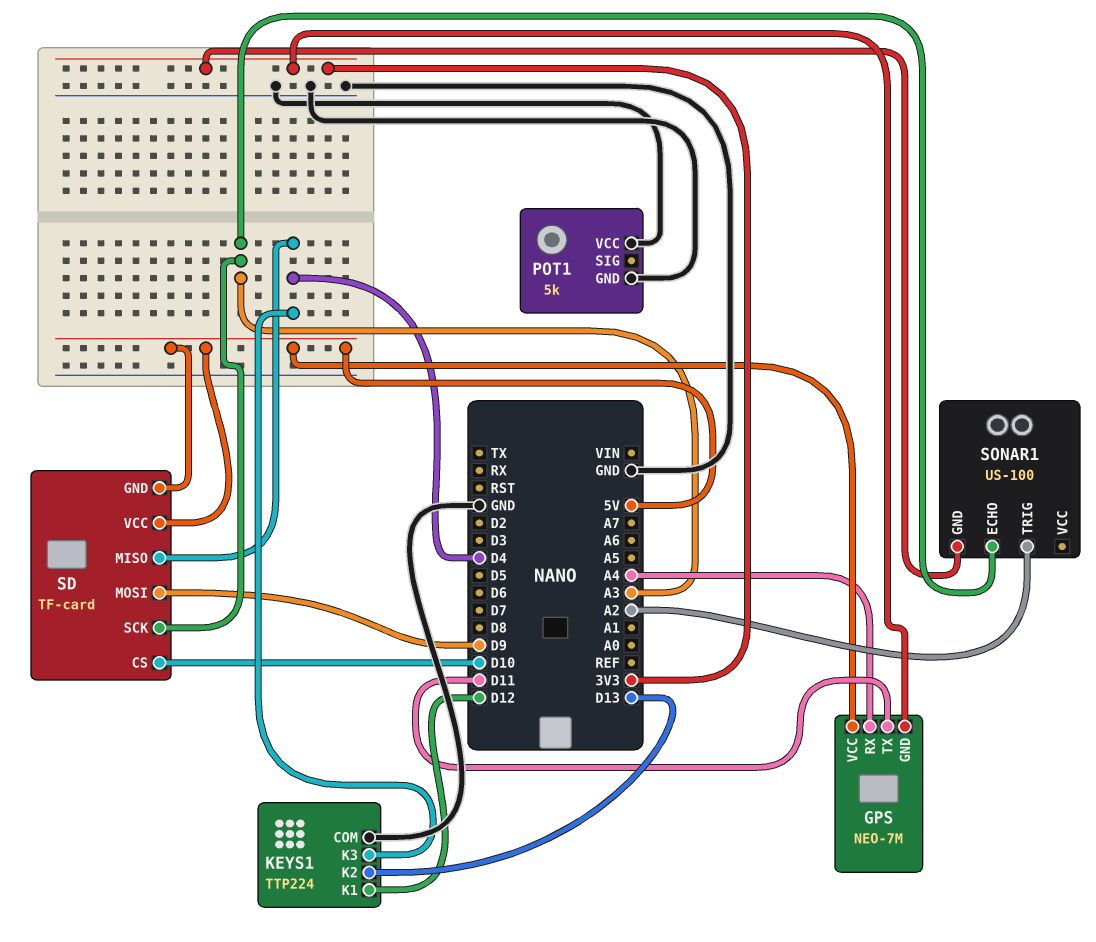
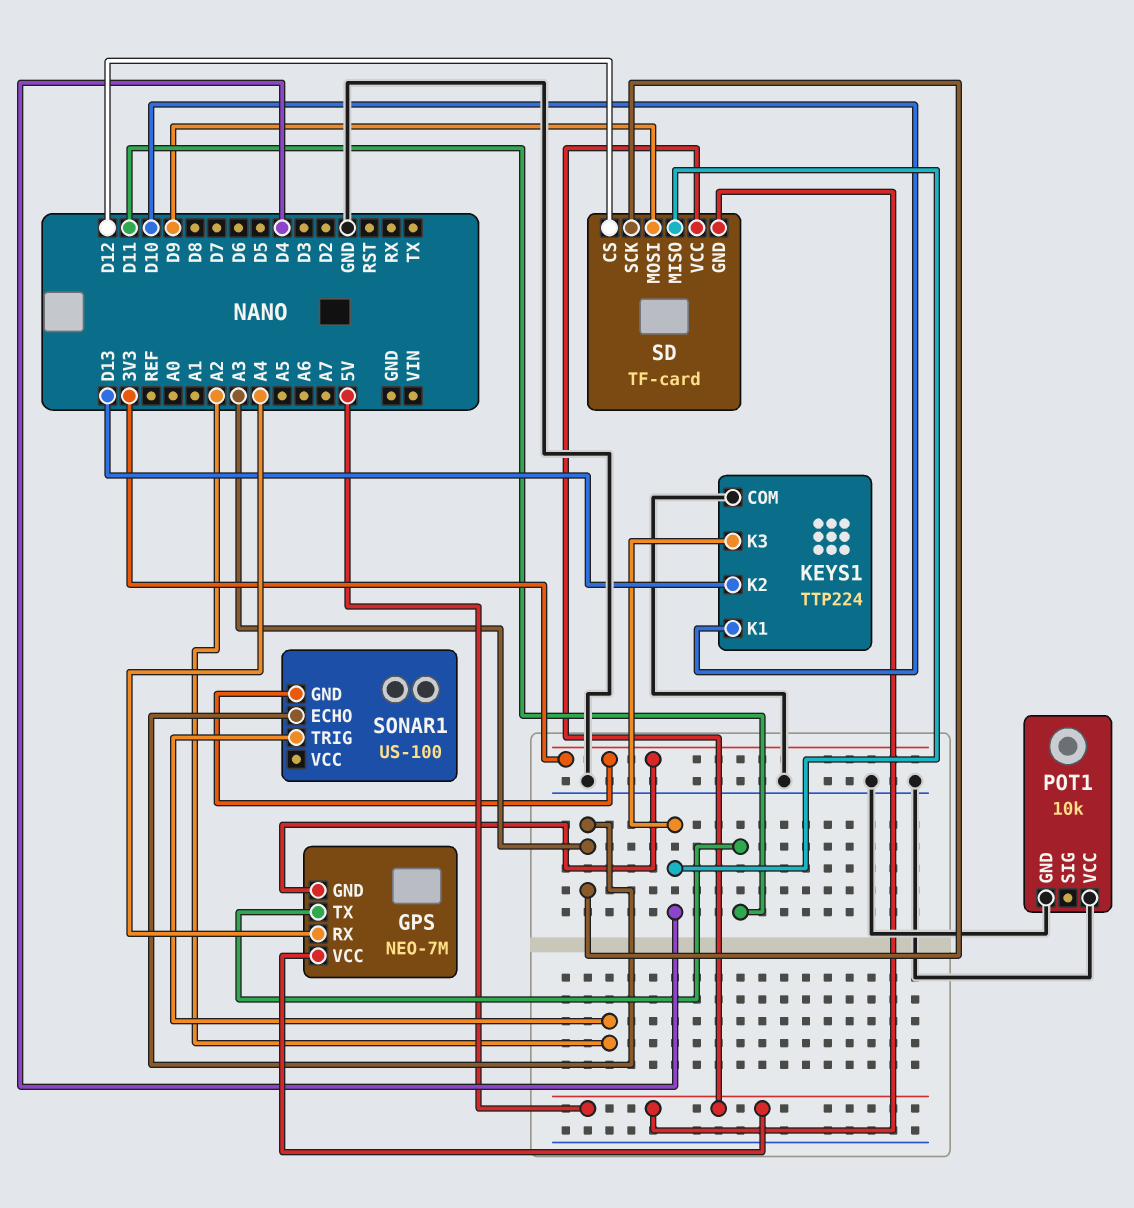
KEYS1 pin K1: D12 -> D10
POT1: 5k -> 10k
SD pin CS: D10 -> D12

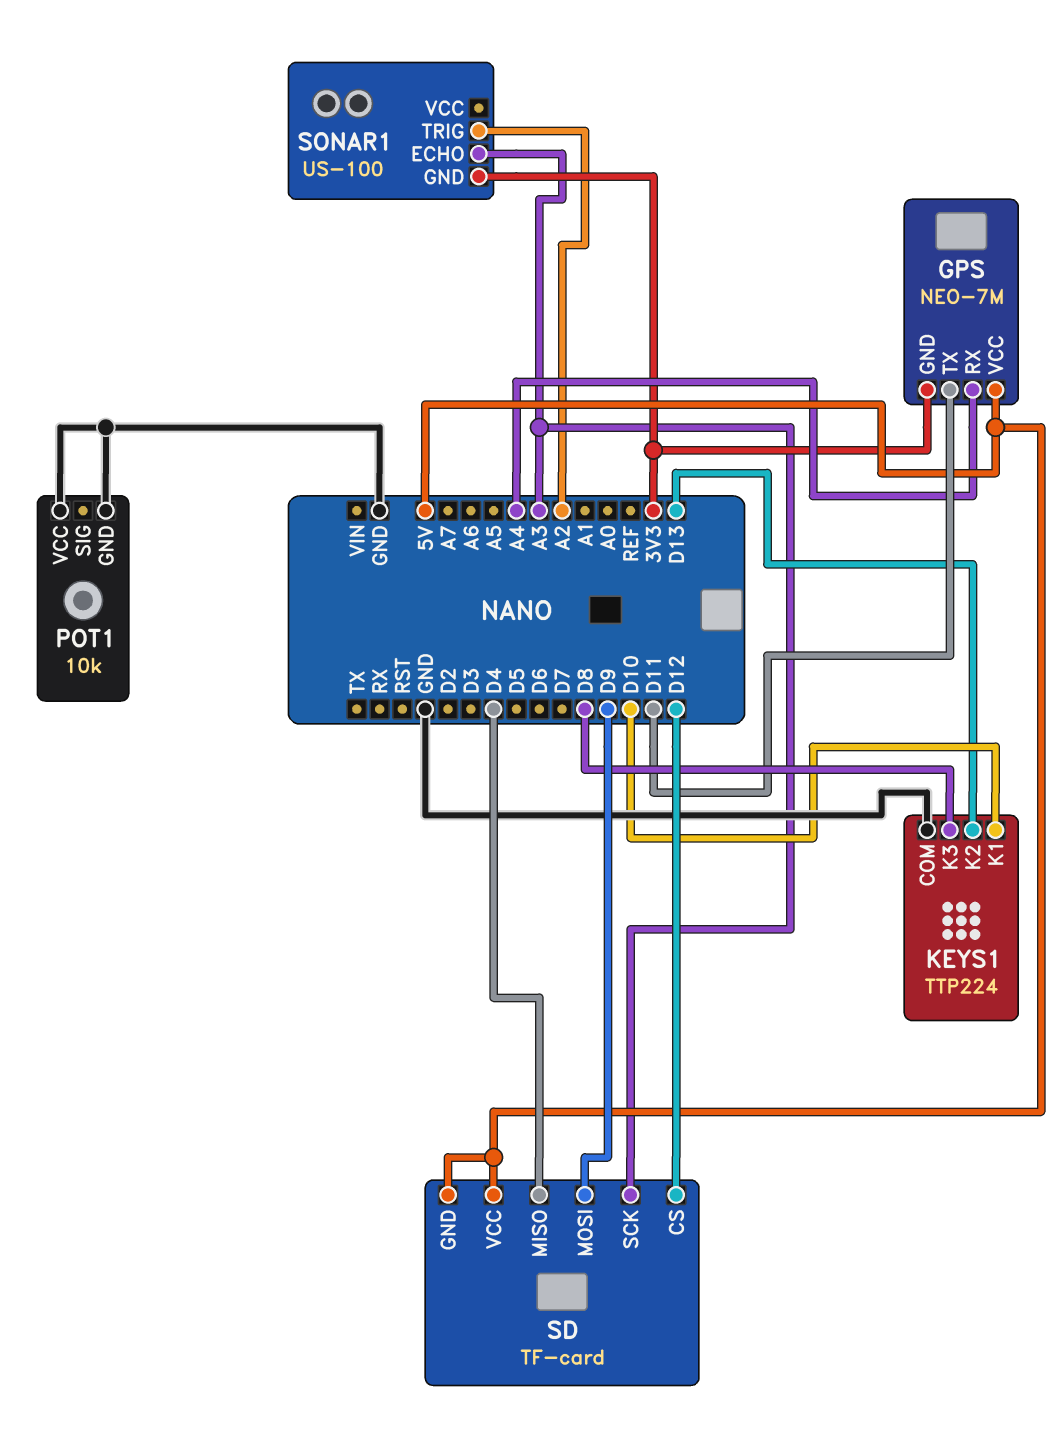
KEYS1 pin K3: D4 -> D8

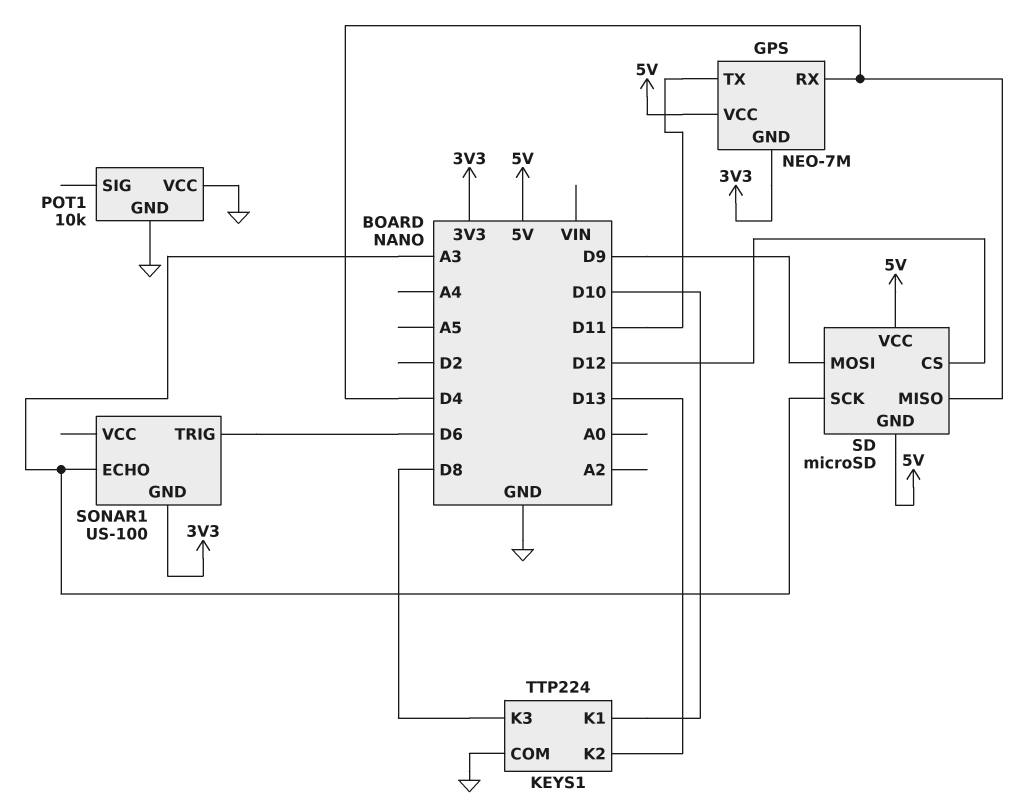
GPS pin RX: A4 -> D4
SD: TF-card -> microSD
SONAR1 pin TRIG: A2 -> D6

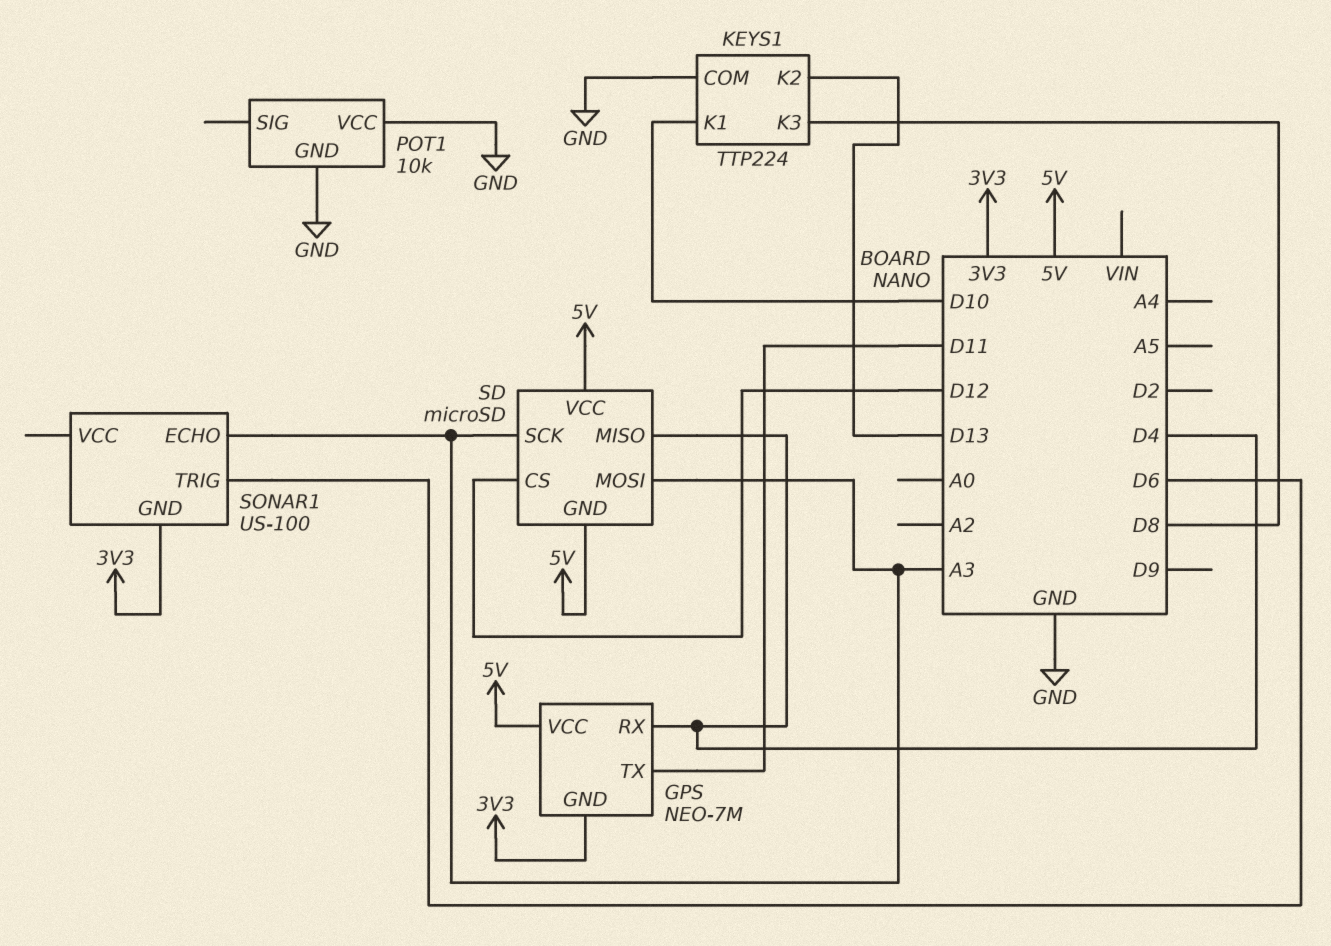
SD pin MOSI: D9 -> A3

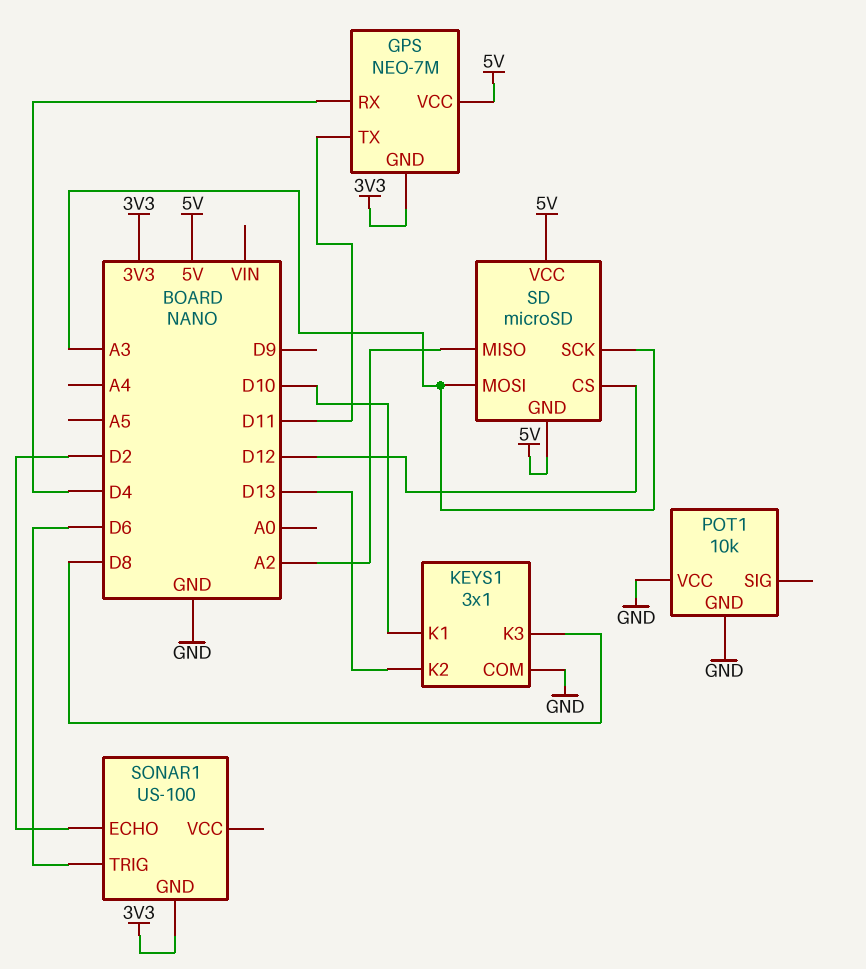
KEYS1: TTP224 -> 3x1
SD pin MISO: D4 -> A2
SONAR1 pin ECHO: A3 -> D2

